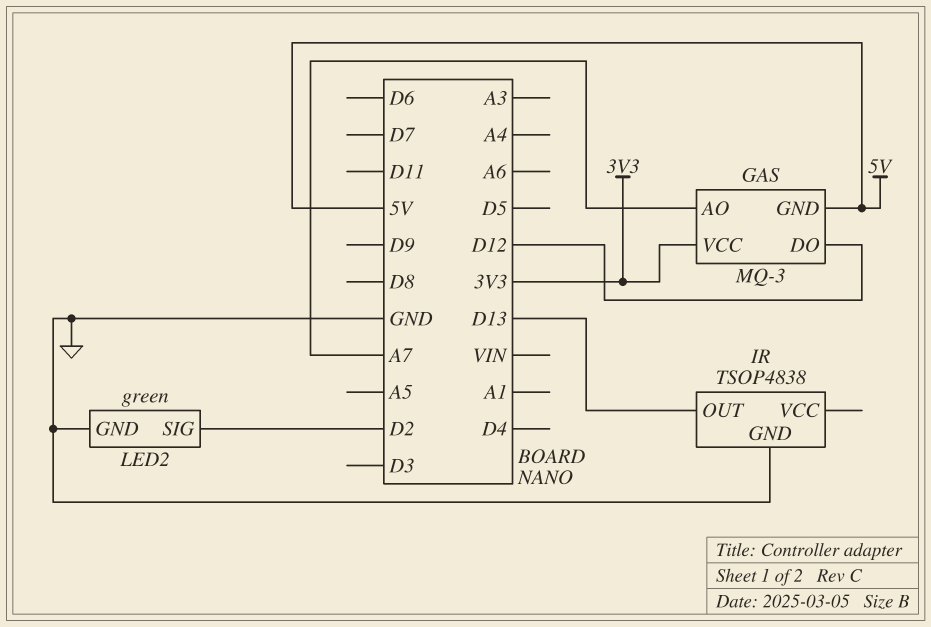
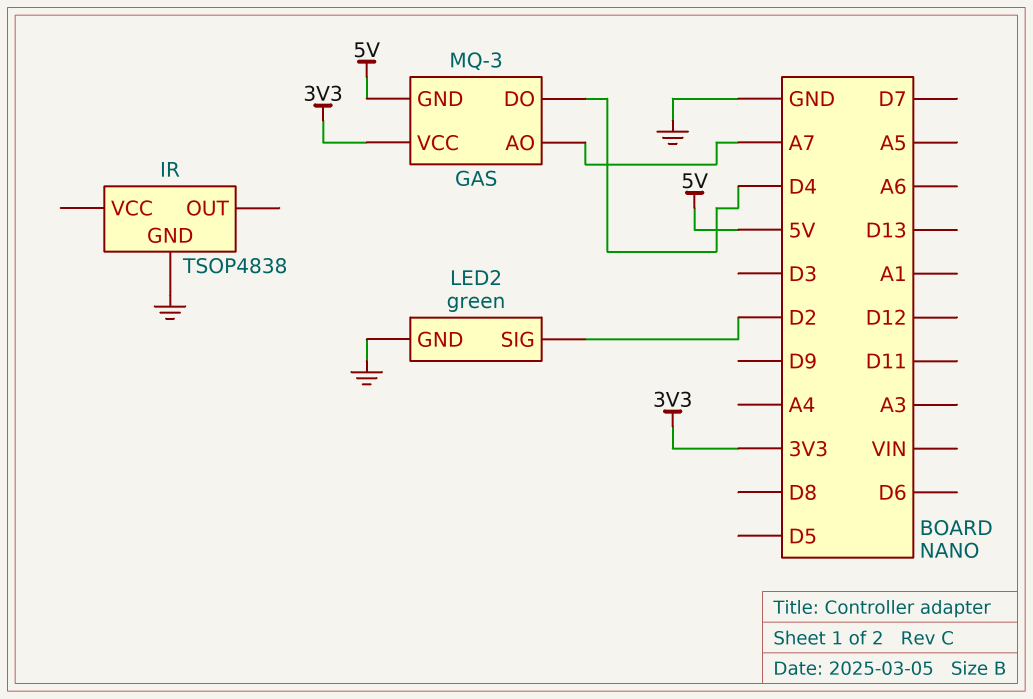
GAS pin DO: D12 -> D4
IR pin OUT: D13 -> none

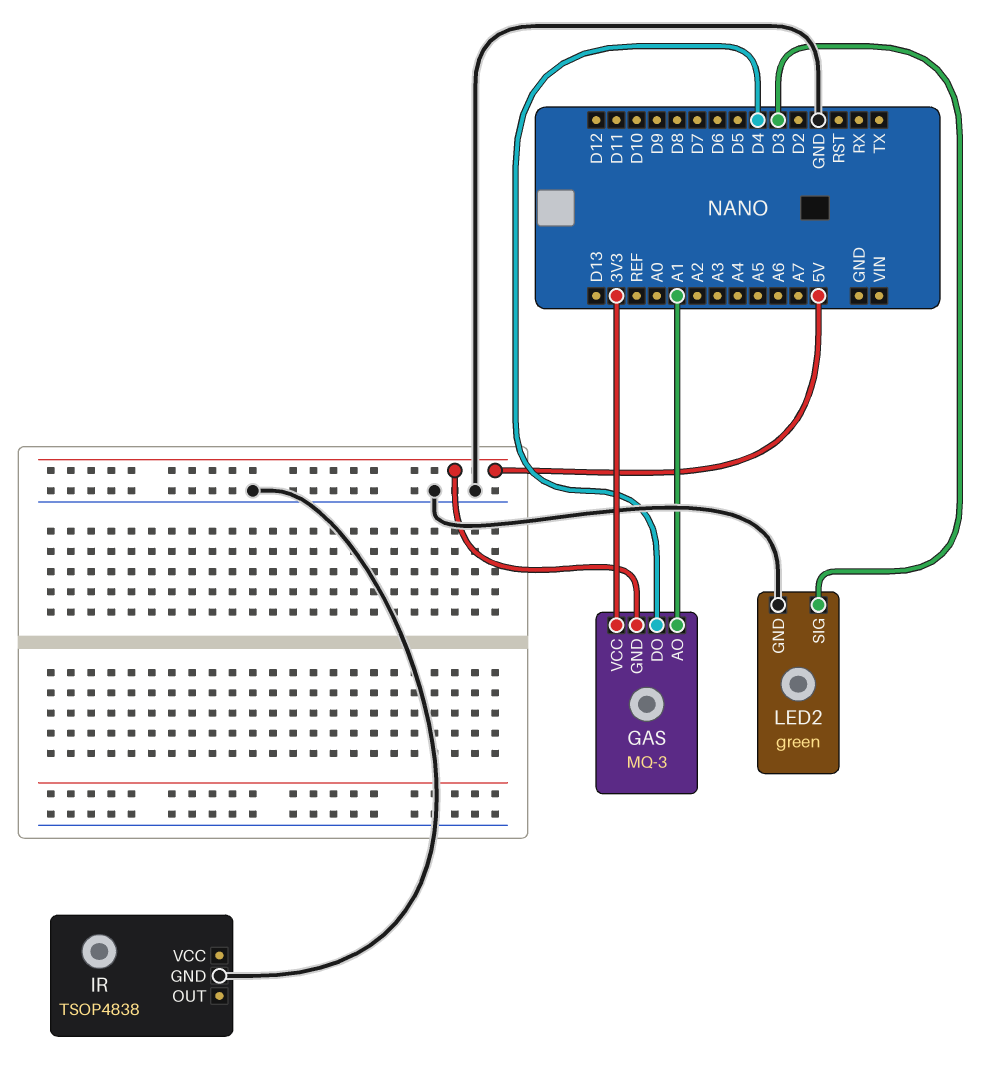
GAS pin AO: A7 -> A1
LED2 pin SIG: D2 -> D3

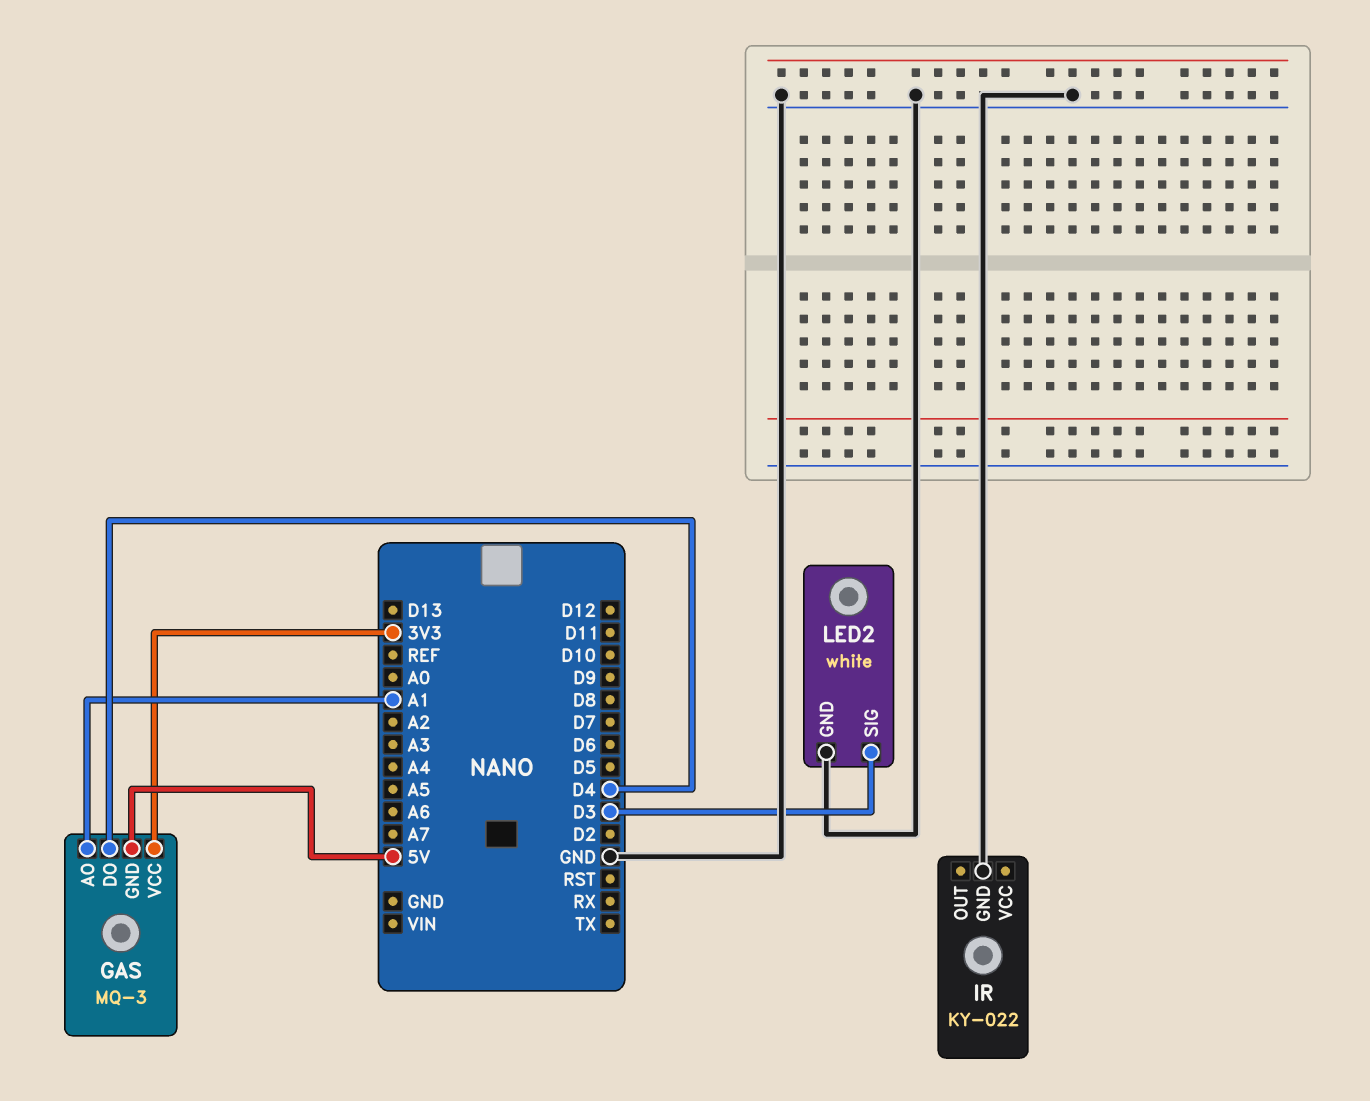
IR: TSOP4838 -> KY-022
LED2: green -> white

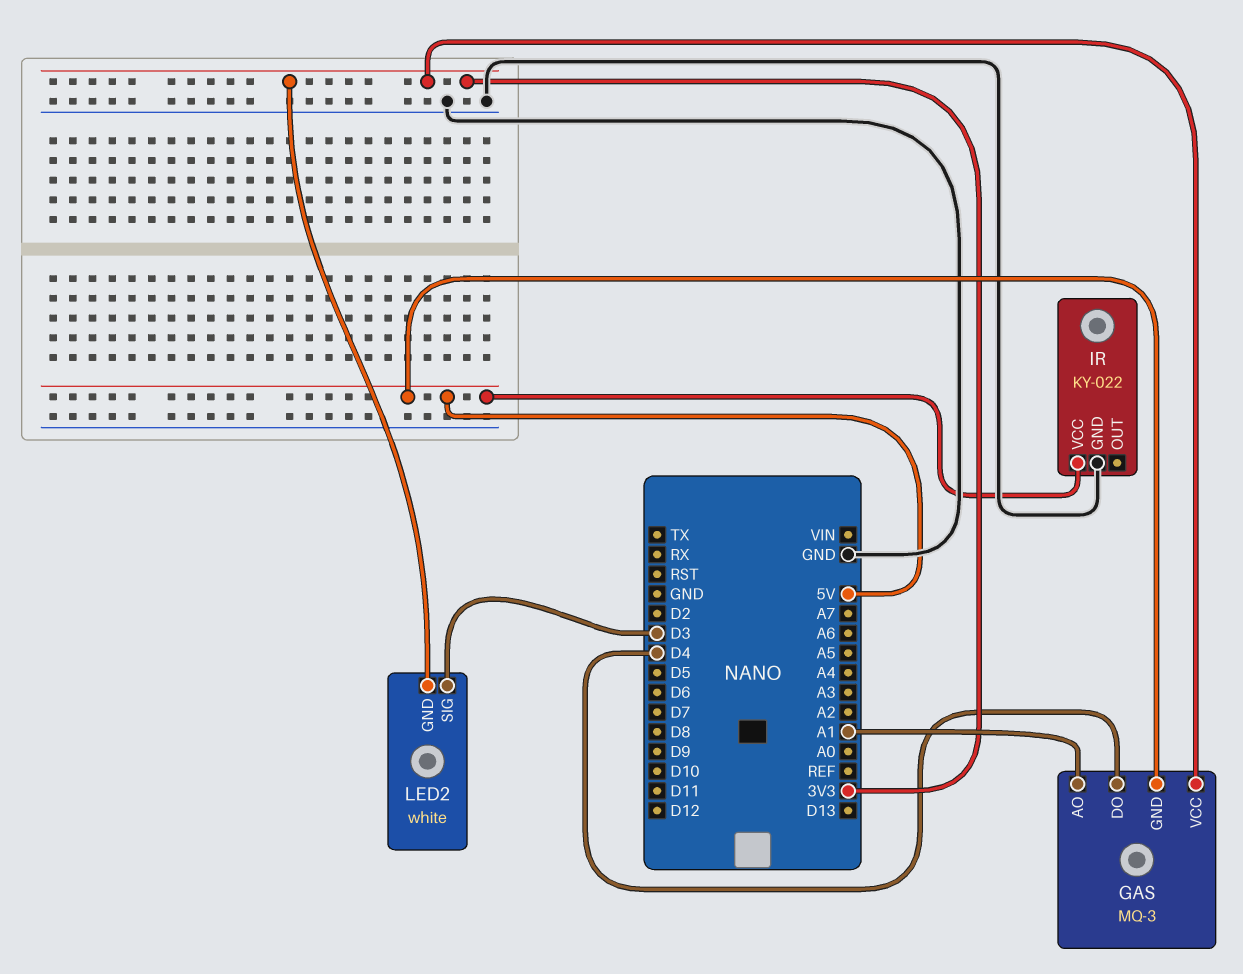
IR pin VCC: none -> 5V
LED2 pin GND: GND -> 3V3

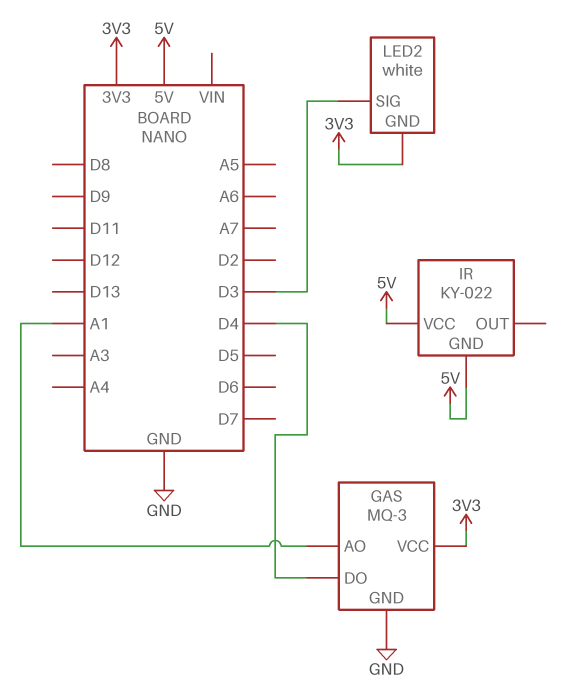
GAS pin GND: 5V -> GND
IR pin GND: GND -> 5V

